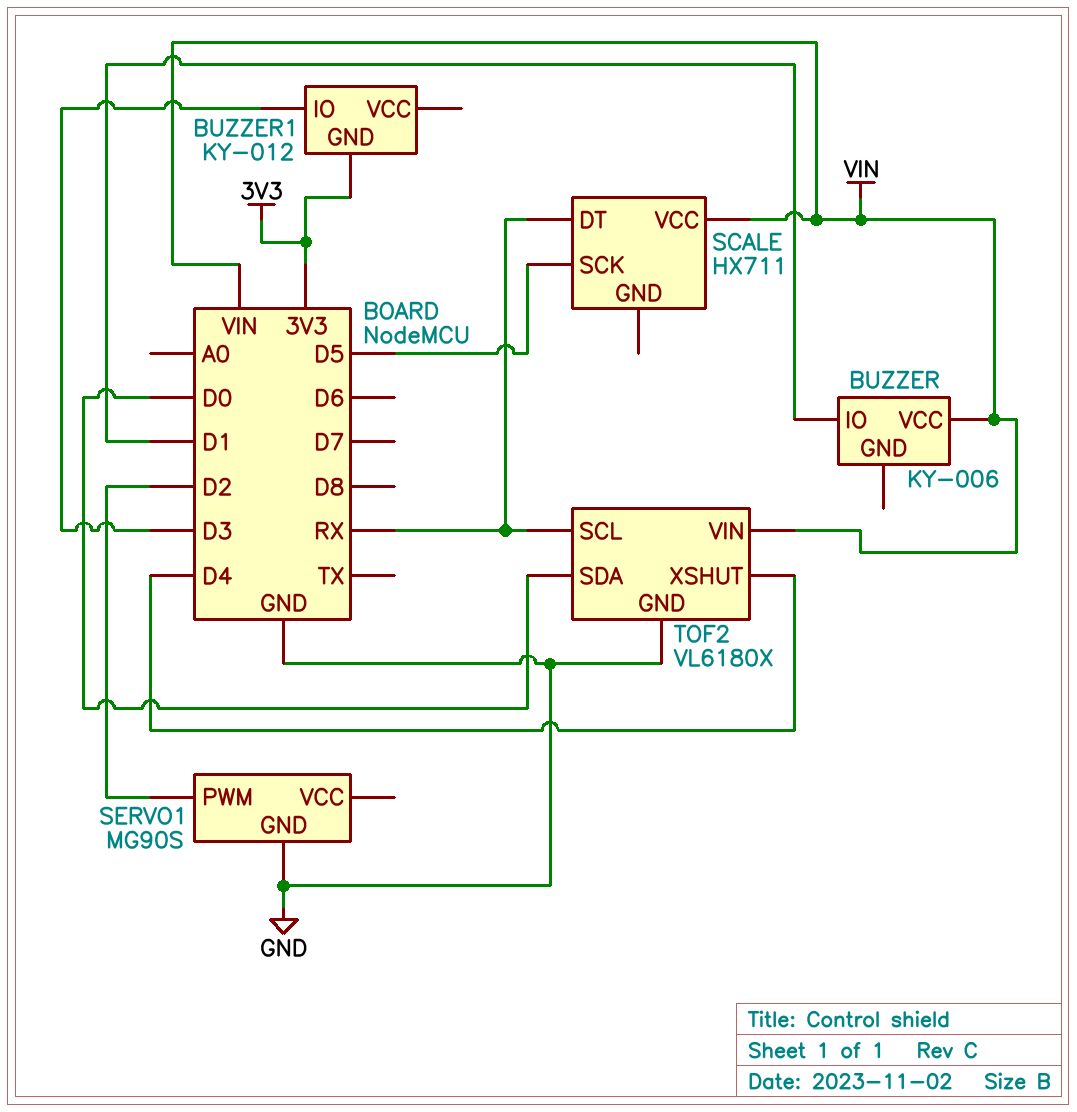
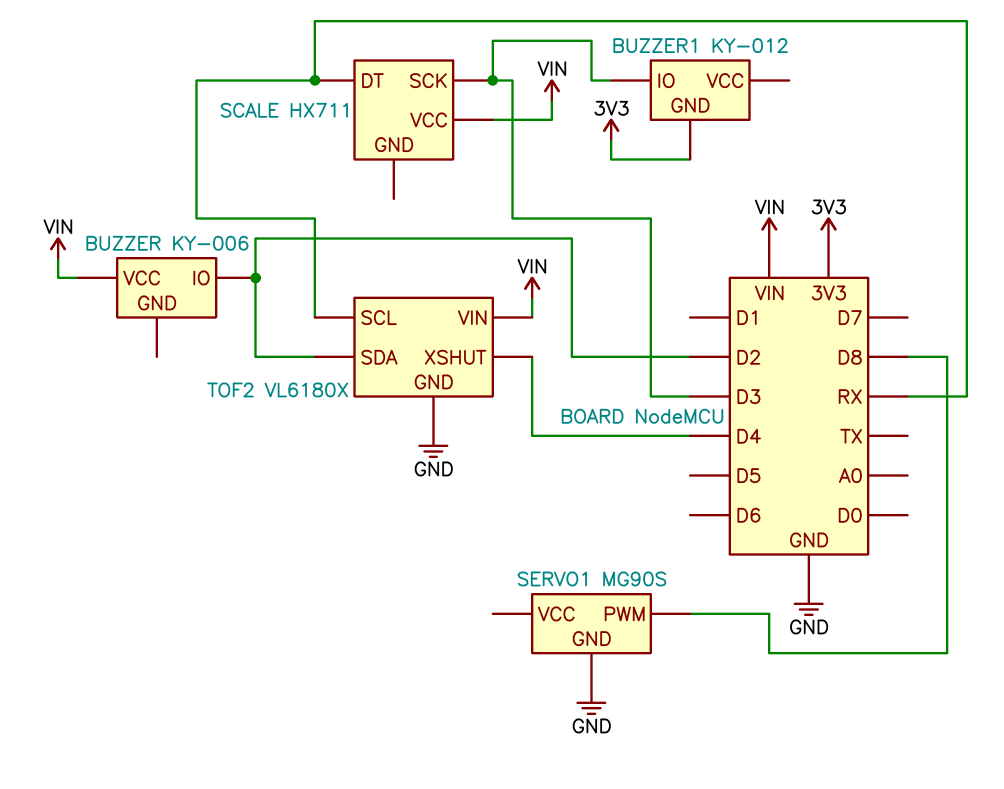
BUZZER pin IO: D1 -> D2
SCALE pin SCK: D5 -> D3
SERVO1 pin PWM: D2 -> D8
TOF2 pin SDA: D0 -> D2

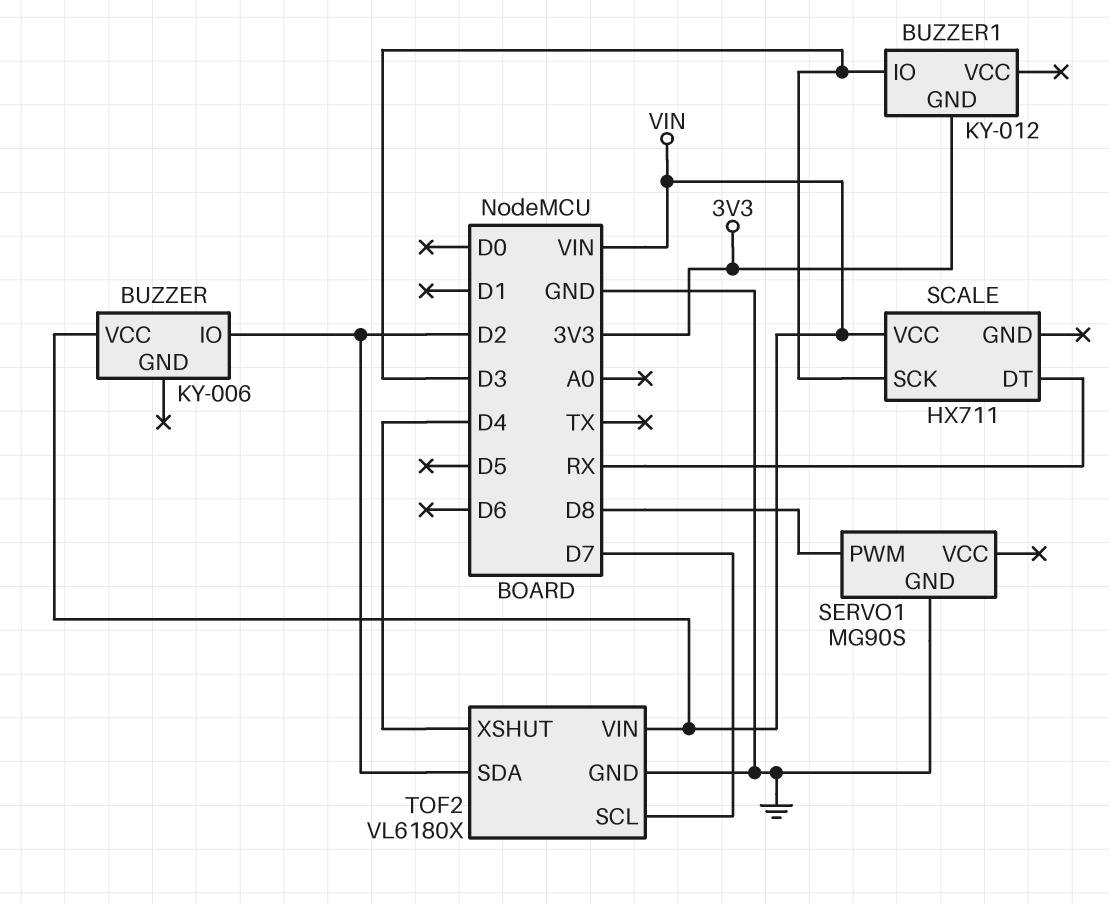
TOF2 pin SCL: RX -> D7

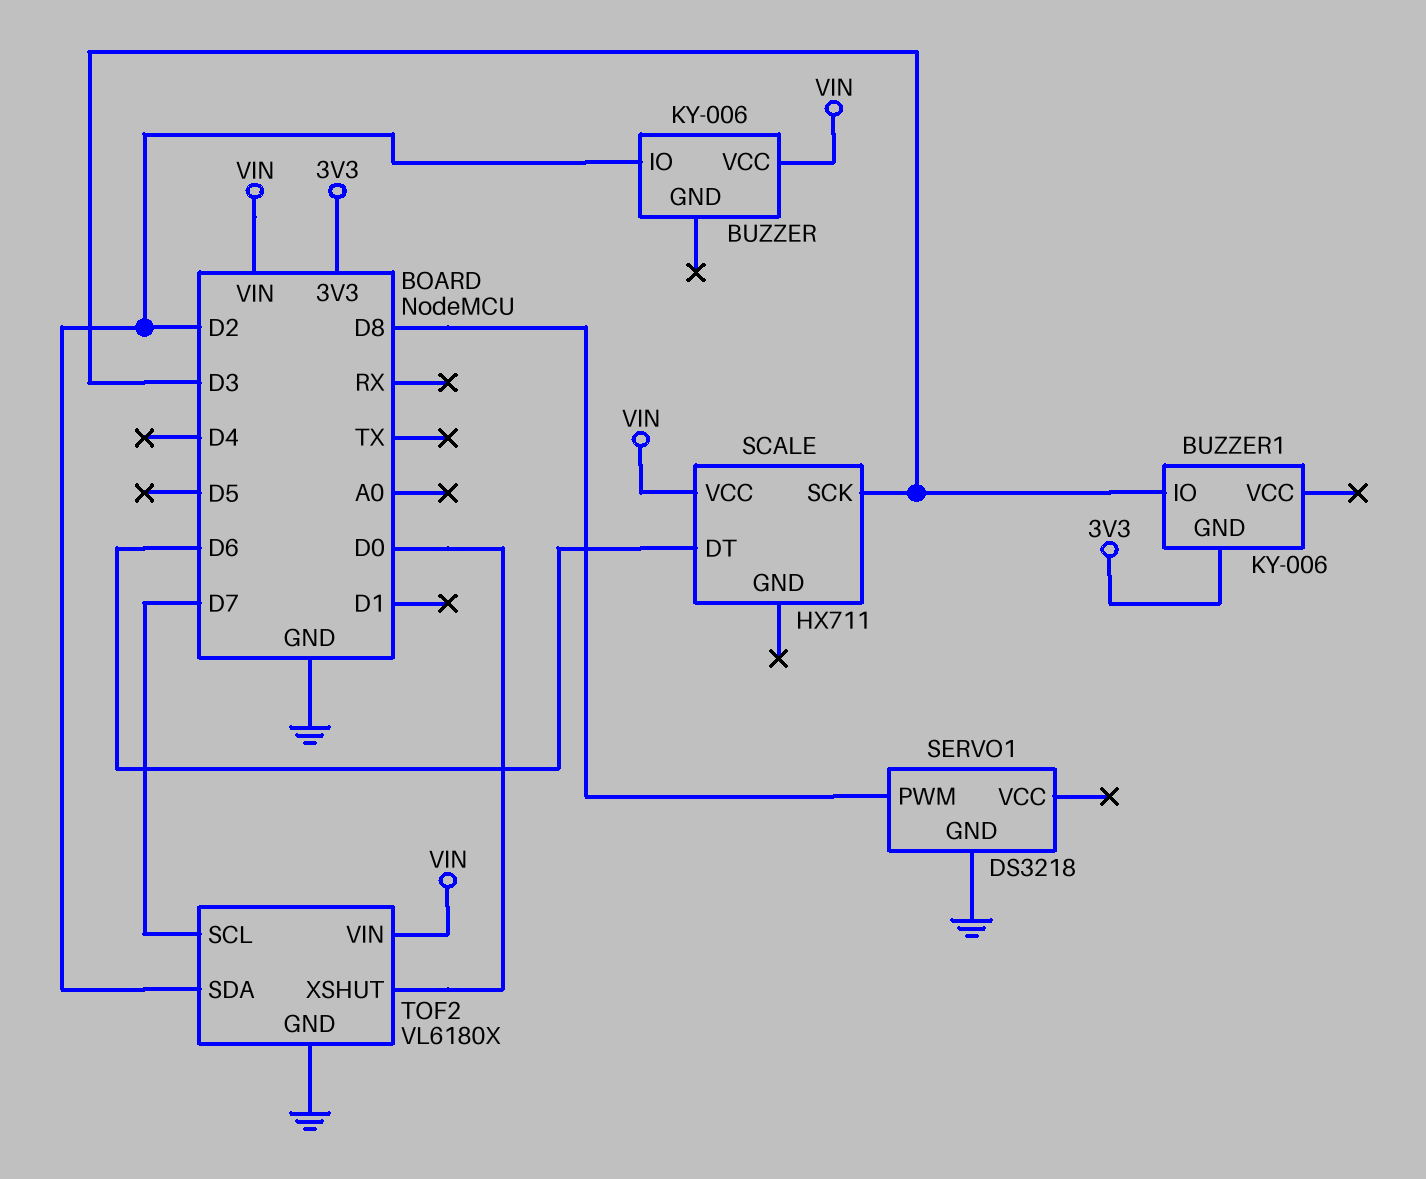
BUZZER1: KY-012 -> KY-006
SCALE pin DT: RX -> D6
SERVO1: MG90S -> DS3218
TOF2 pin XSHUT: D4 -> D0

